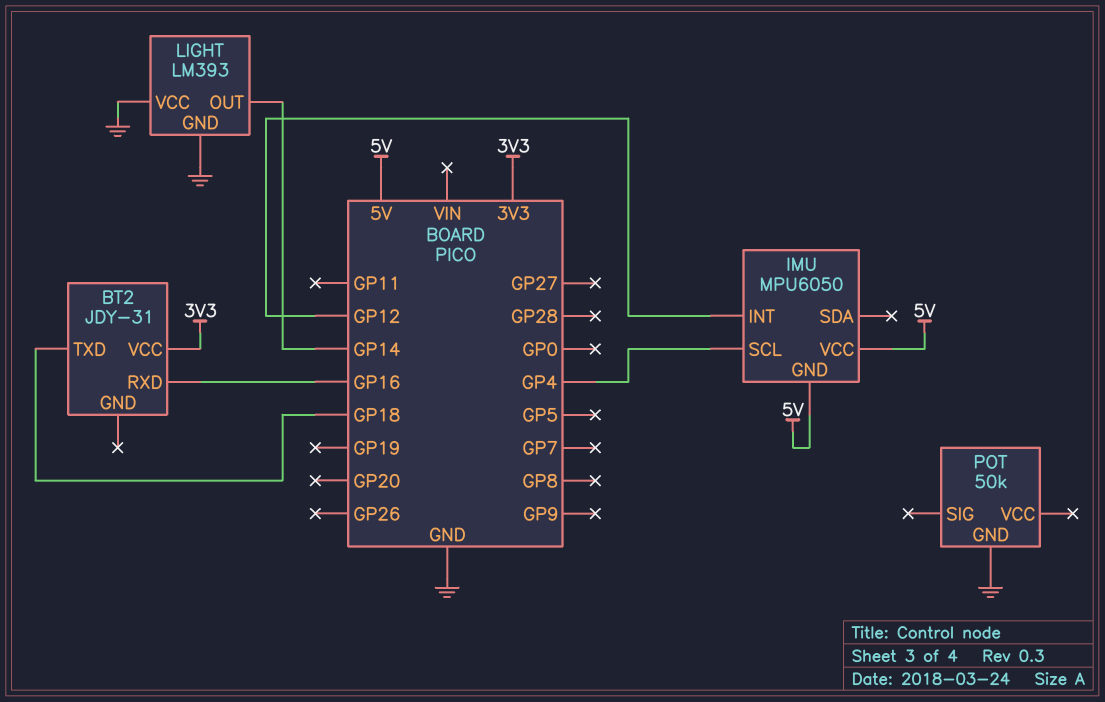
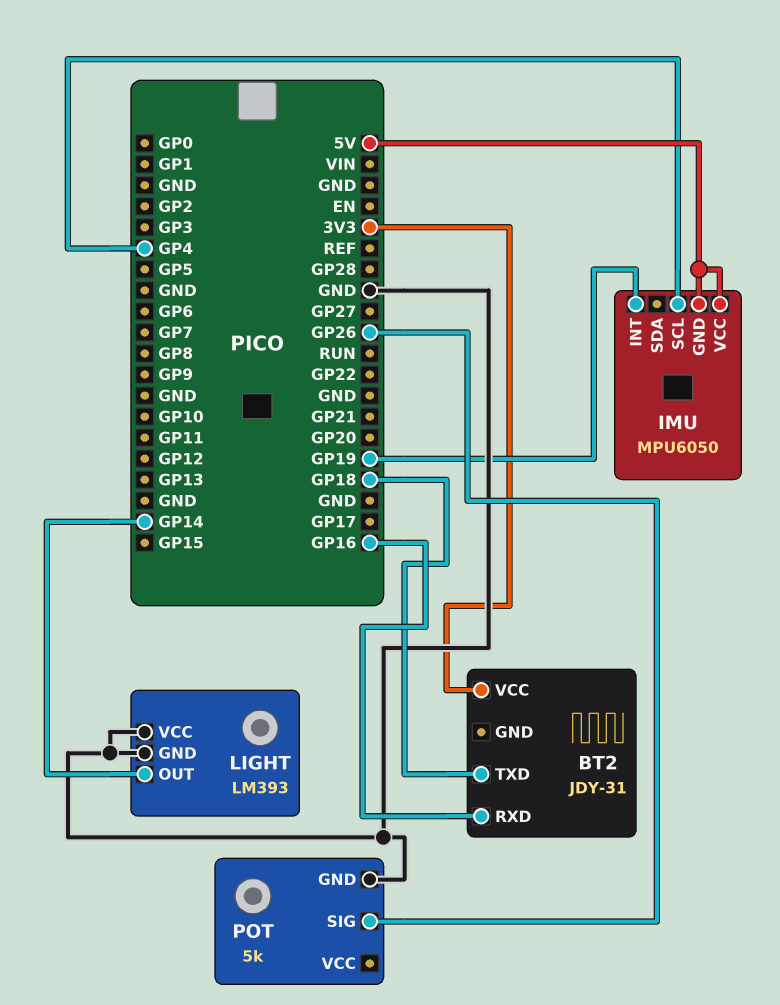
IMU pin INT: GP12 -> GP19
POT: 50k -> 5k
POT pin SIG: none -> GP26

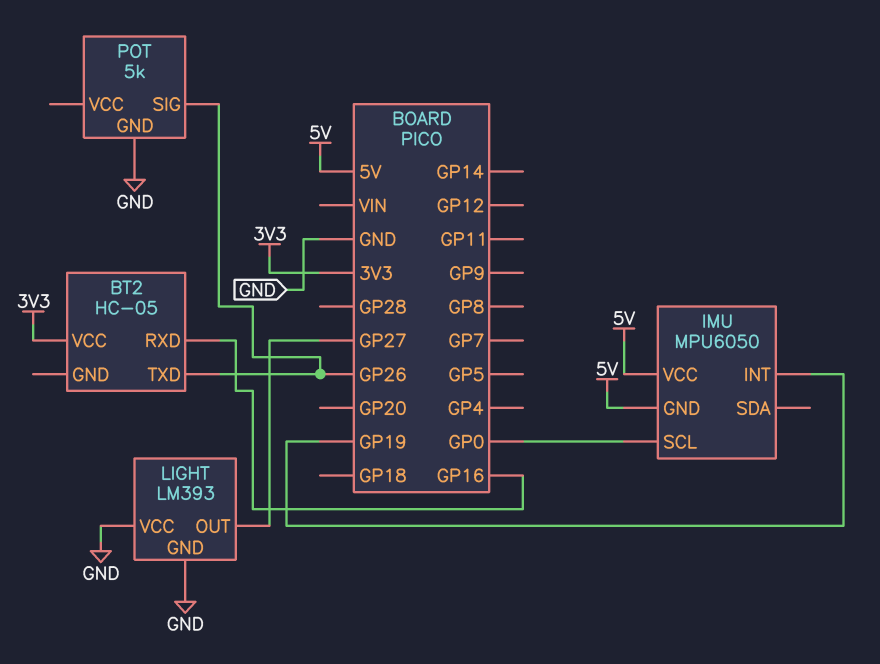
BT2: JDY-31 -> HC-05
BT2 pin TXD: GP18 -> GP26
IMU pin SCL: GP4 -> GP0
LIGHT pin OUT: GP14 -> GP27

